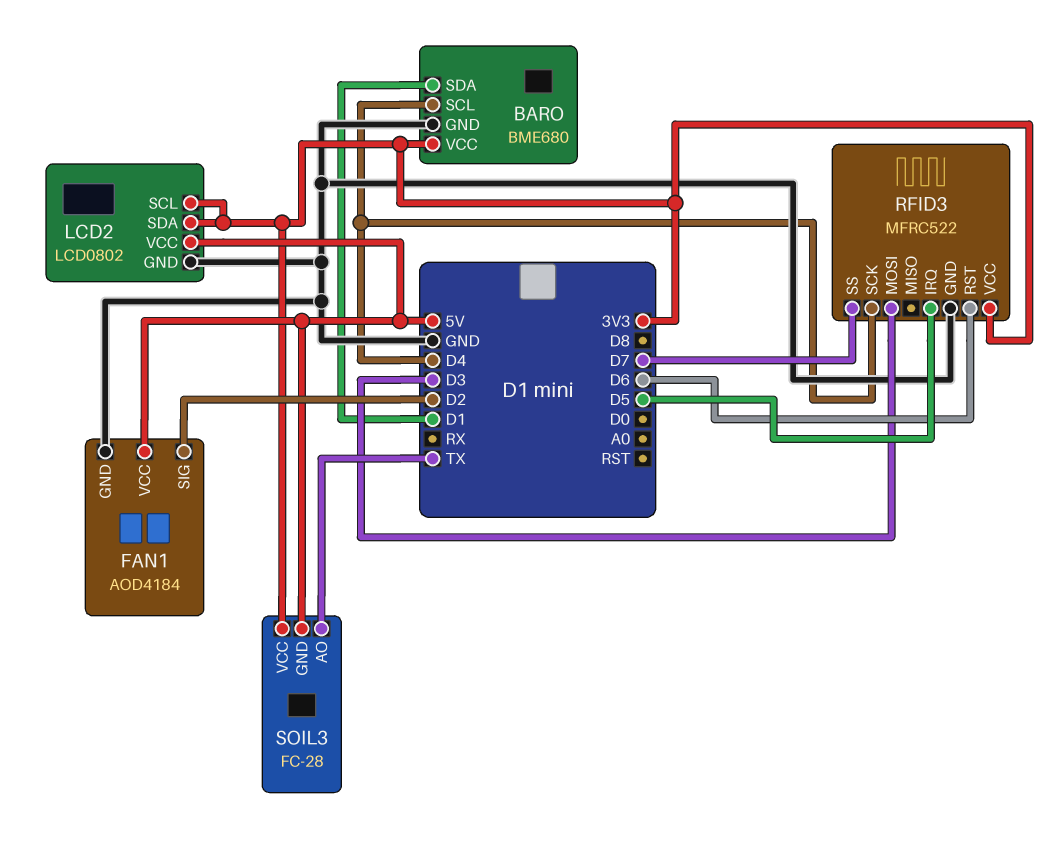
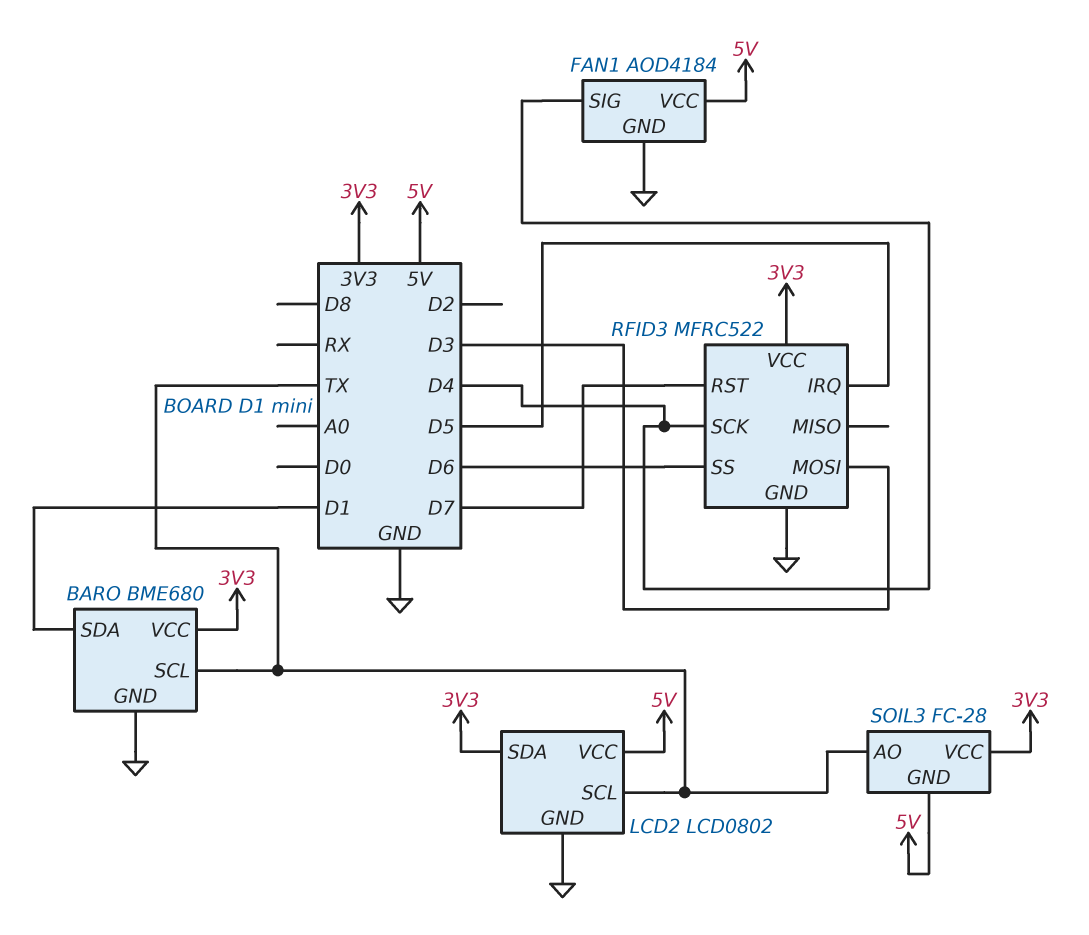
BARO pin SCL: D4 -> TX
FAN1 pin SIG: D2 -> D4
LCD2 pin SCL: 3V3 -> TX
RFID3 pin RST: D6 -> D7
RFID3 pin SS: D7 -> D6

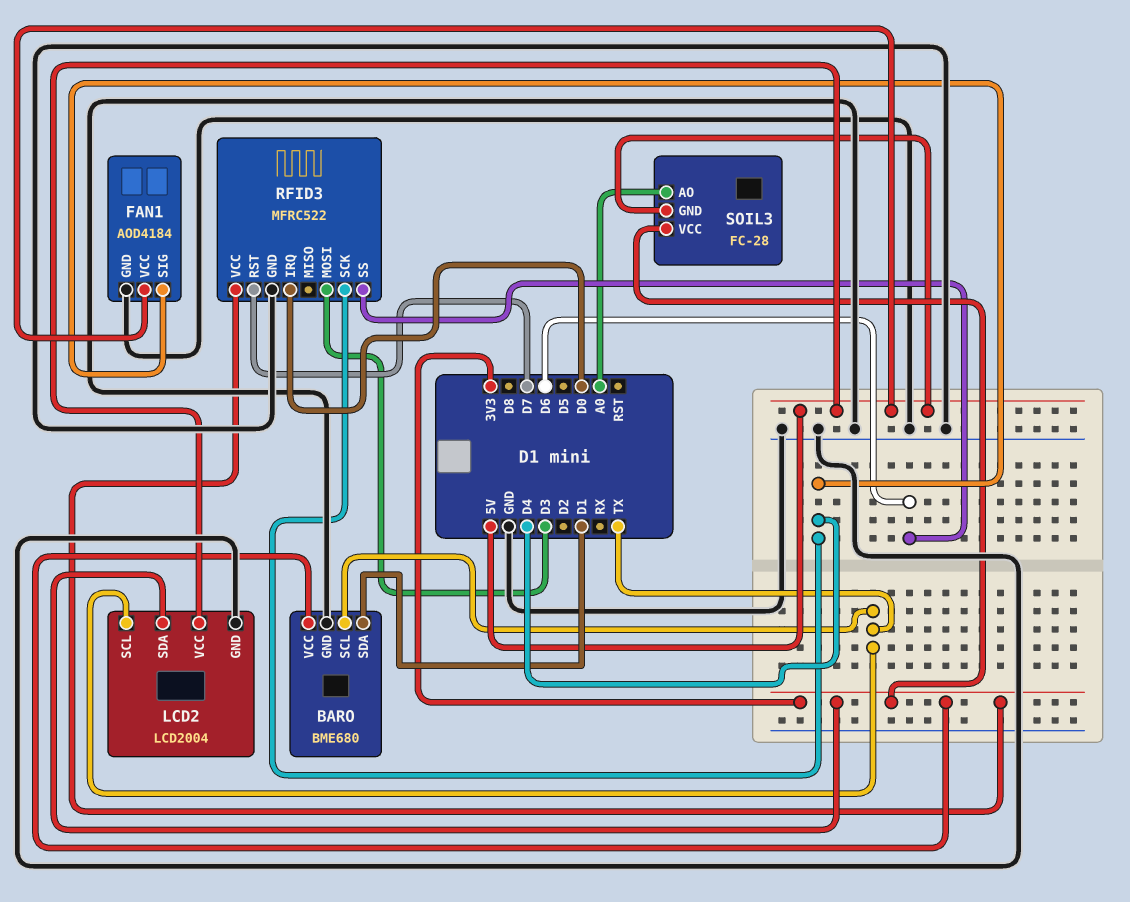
LCD2: LCD0802 -> LCD2004
RFID3 pin IRQ: D5 -> D0
SOIL3 pin AO: TX -> A0

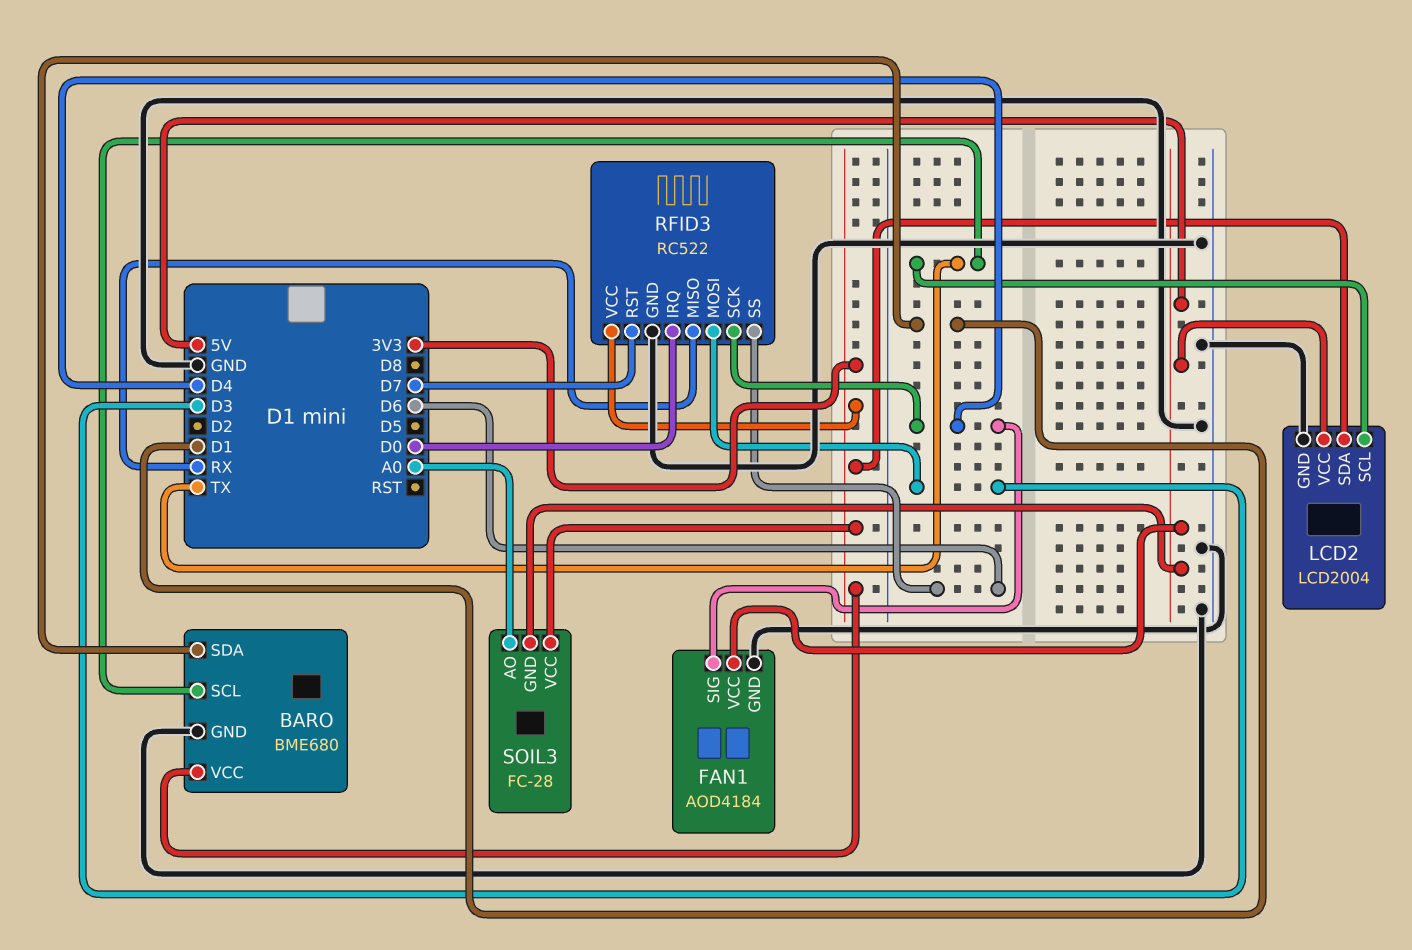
RFID3: MFRC522 -> RC522
RFID3 pin MISO: none -> RX

